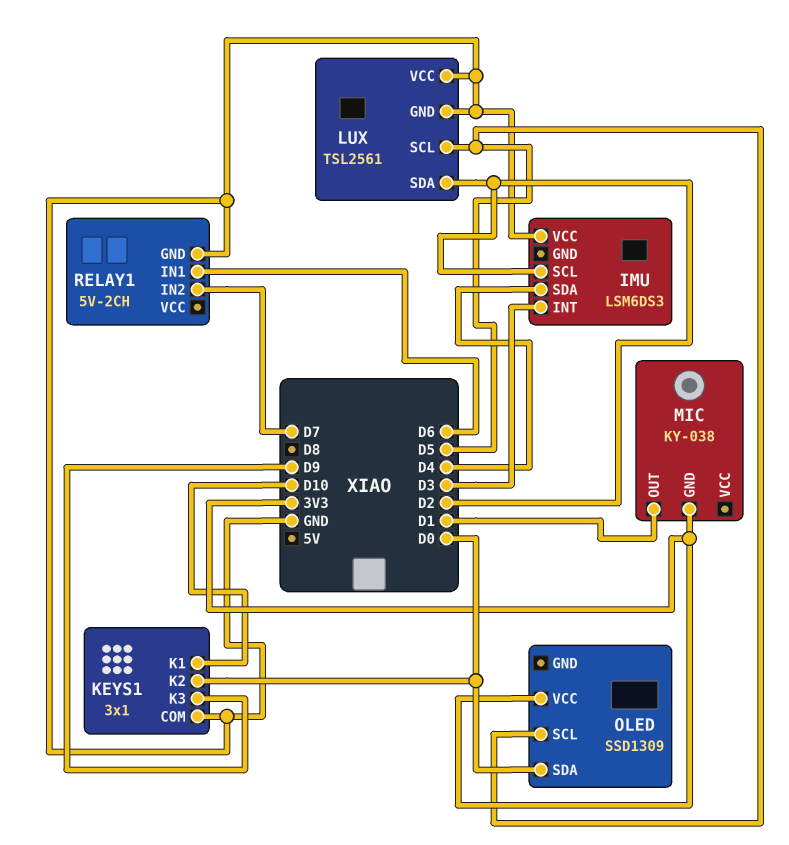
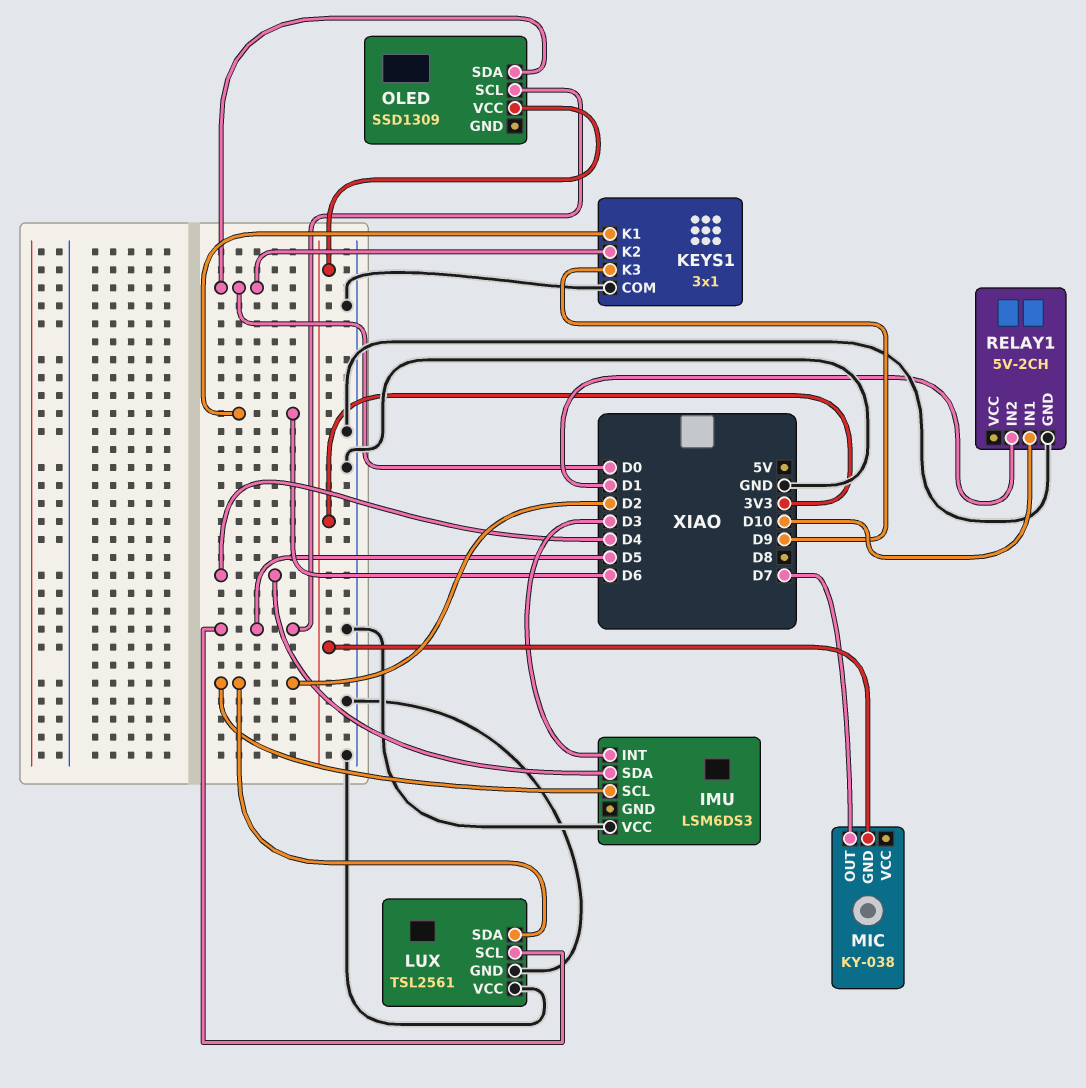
KEYS1 pin K1: D10 -> D6
MIC pin OUT: D1 -> D7
RELAY1 pin IN1: D6 -> D10
RELAY1 pin IN2: D7 -> D1

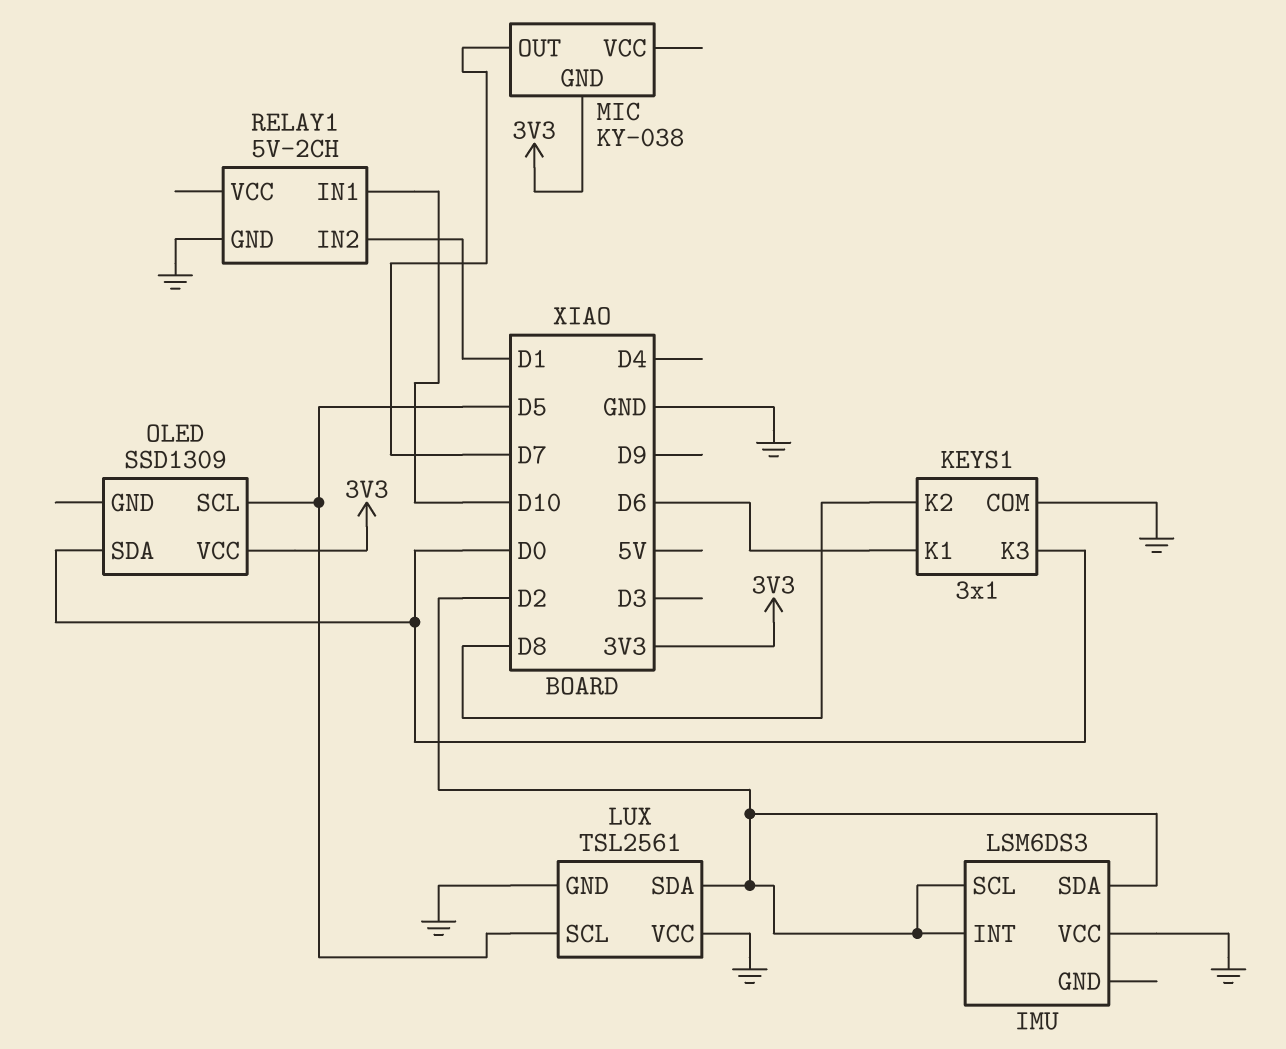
IMU pin INT: D3 -> D2
IMU pin SDA: D4 -> D2
KEYS1 pin K2: D0 -> D8
KEYS1 pin K3: D9 -> D0

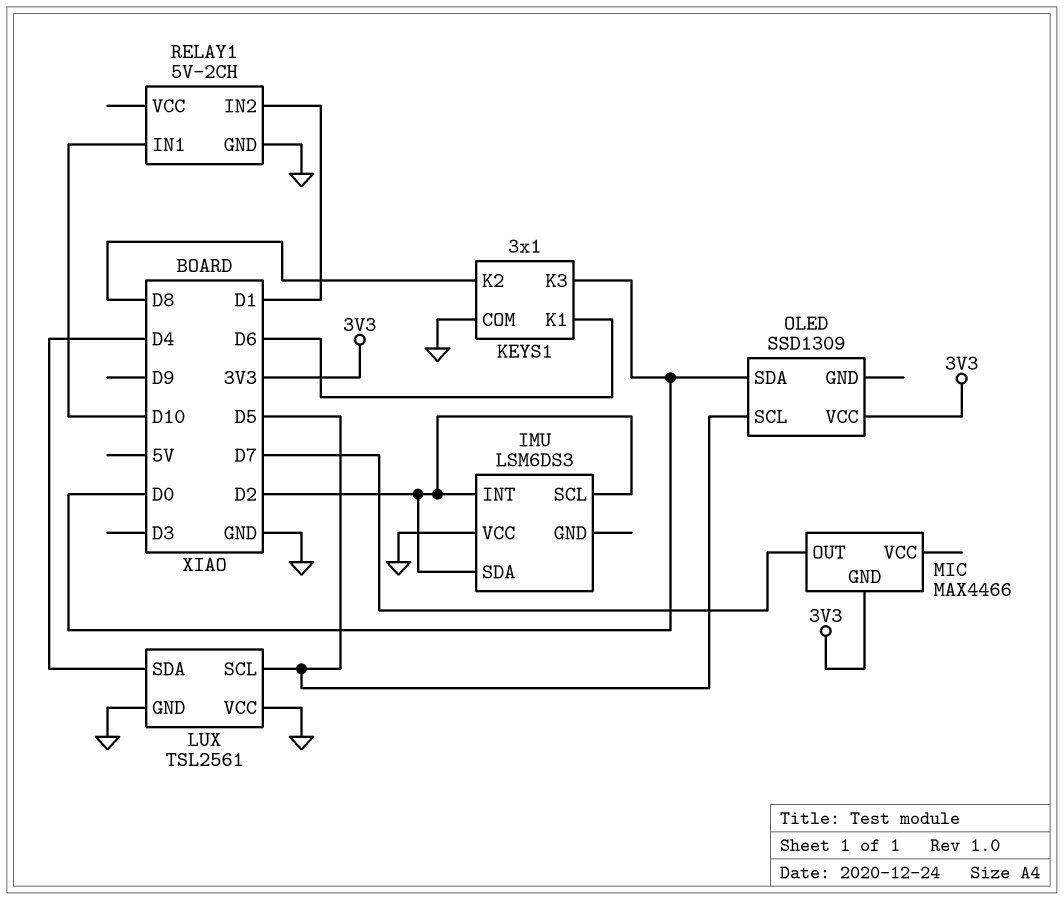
LUX pin SDA: D2 -> D4
MIC: KY-038 -> MAX4466

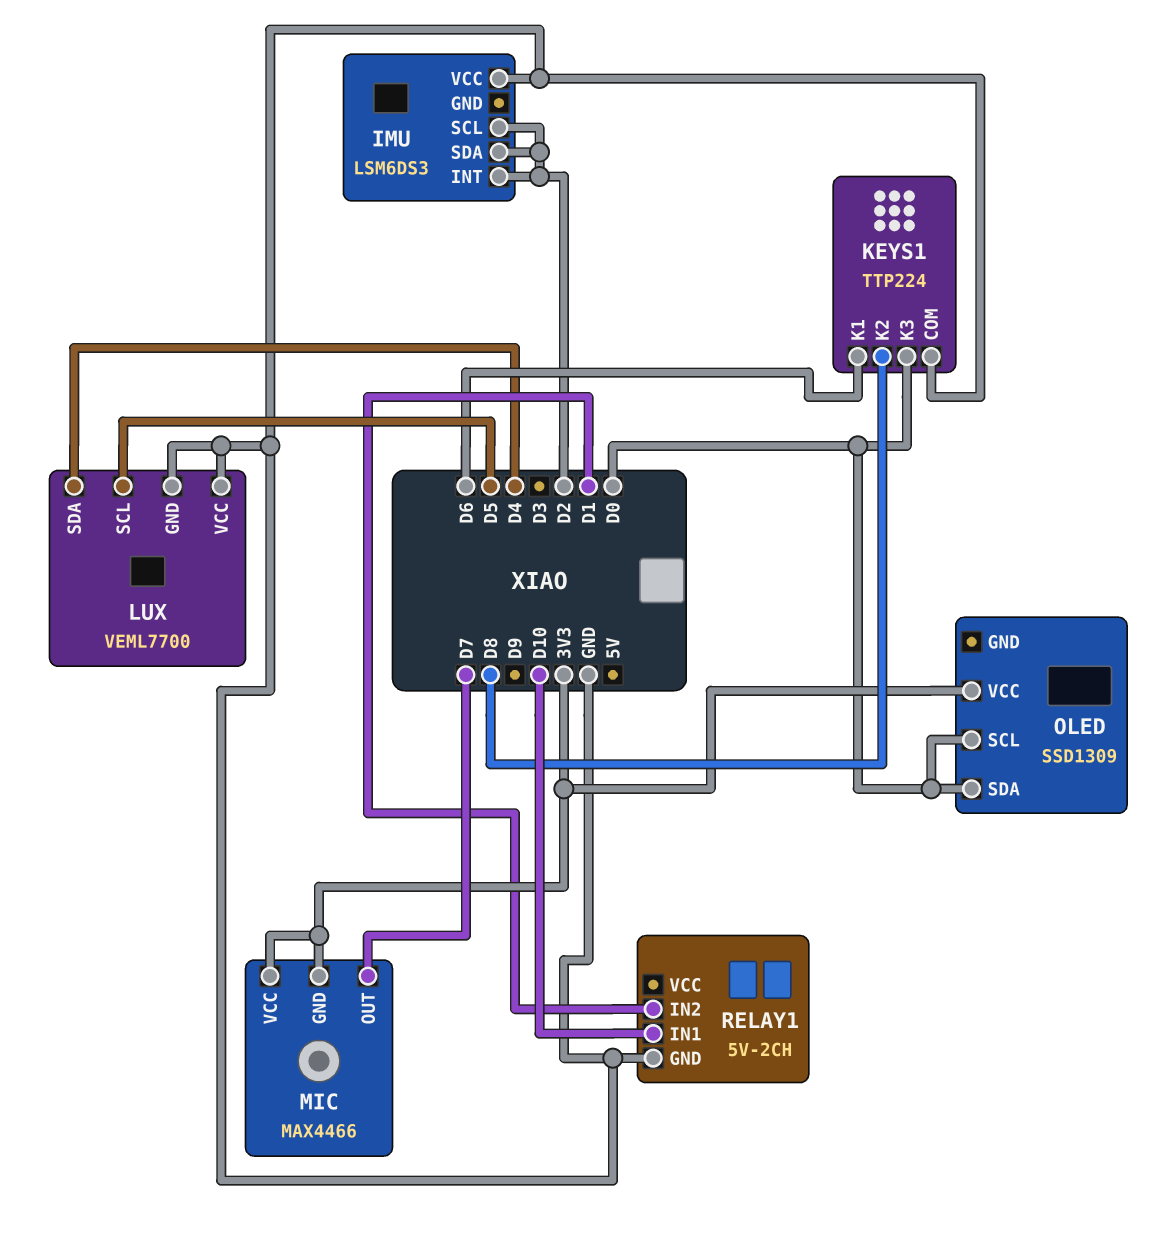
KEYS1: 3x1 -> TTP224
LUX: TSL2561 -> VEML7700
MIC pin VCC: none -> 3V3
OLED pin SCL: D5 -> D0

